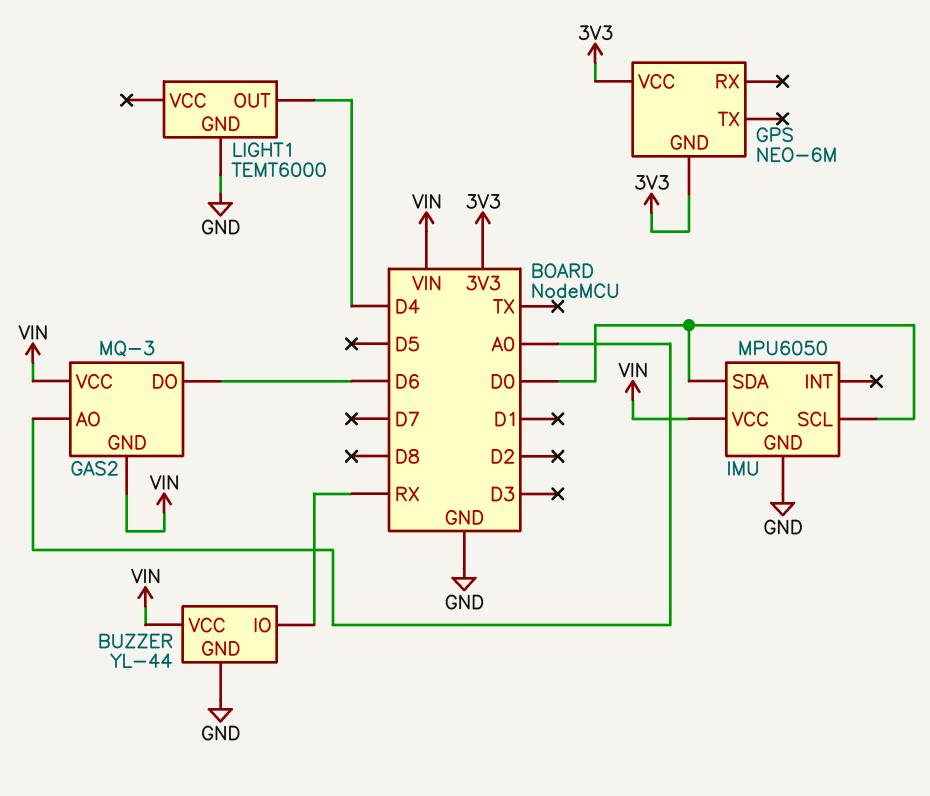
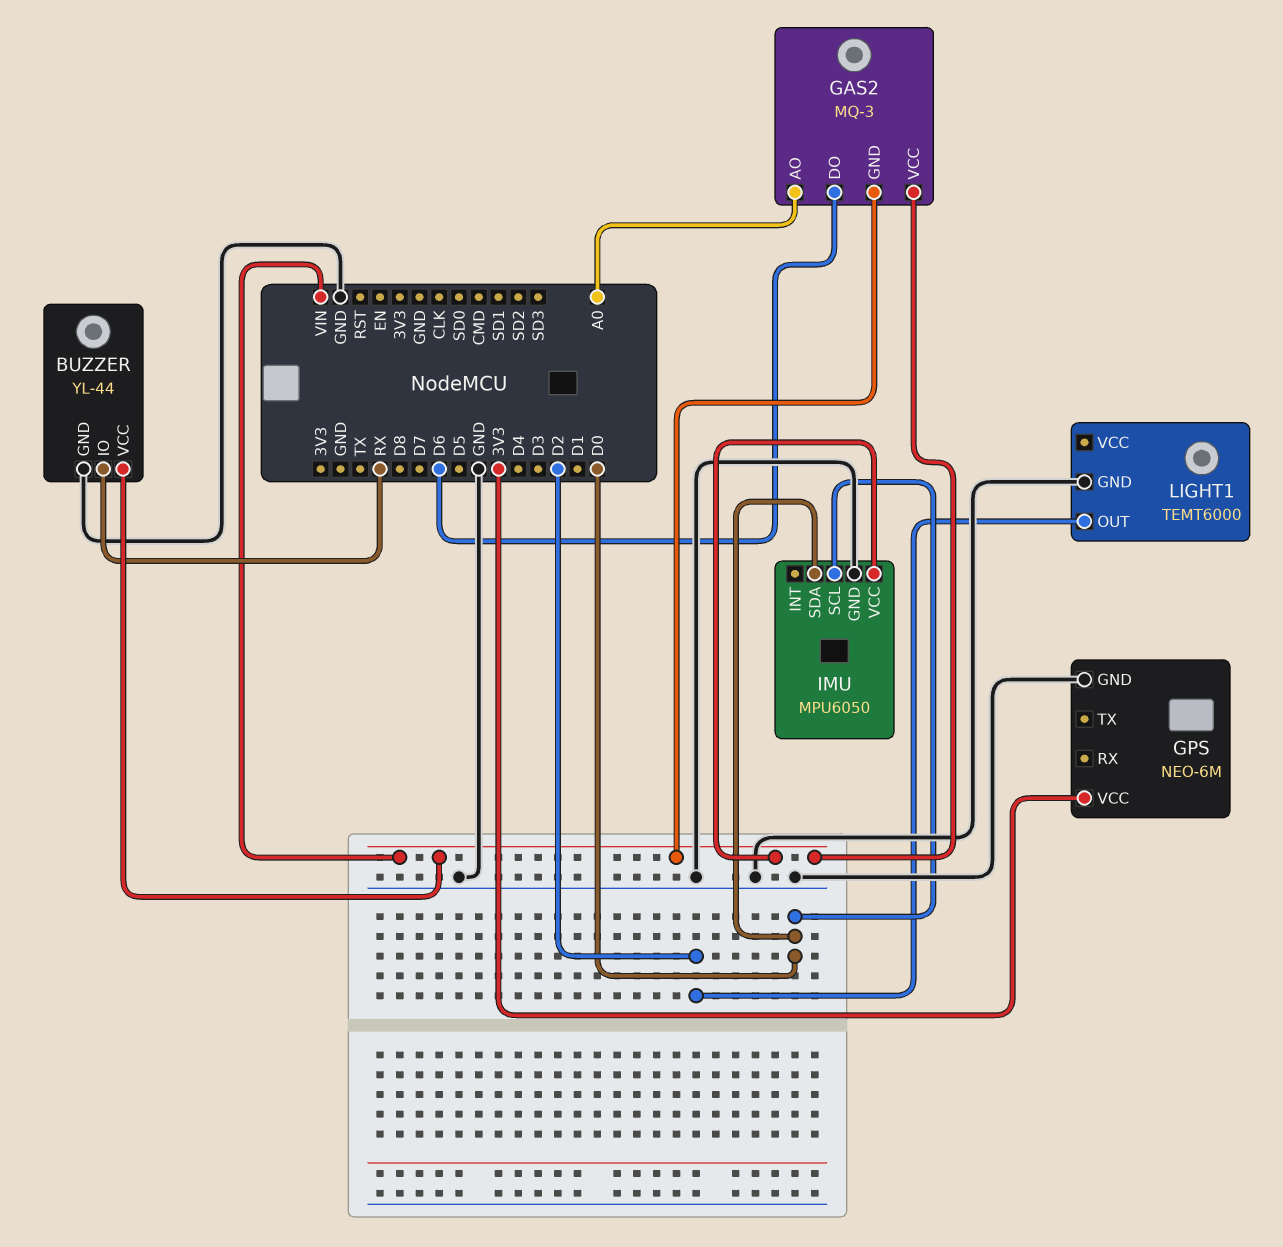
GPS pin GND: 3V3 -> GND
LIGHT1 pin OUT: D4 -> D2

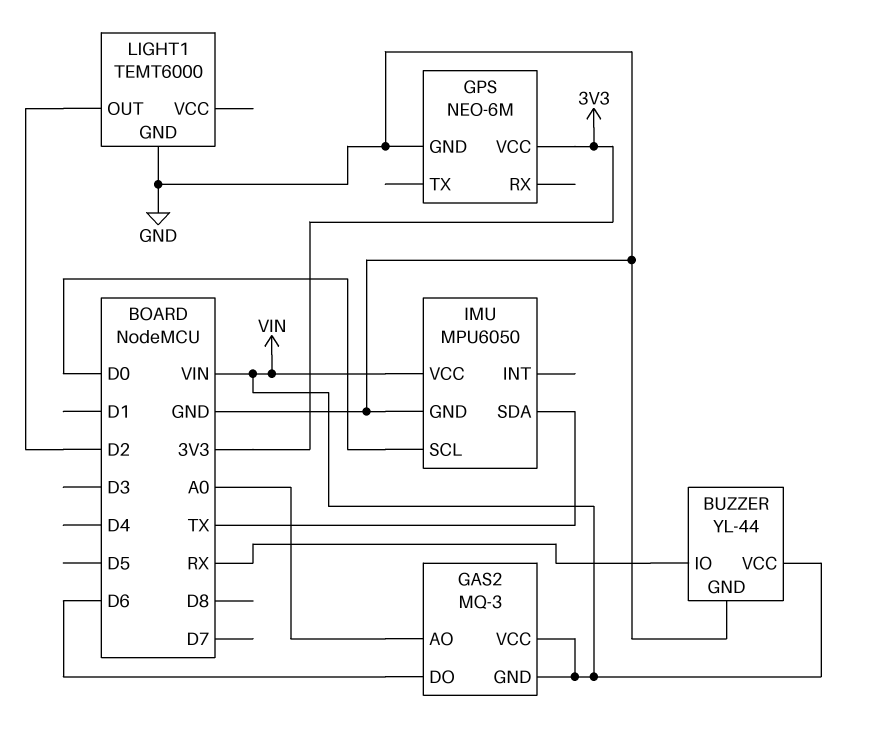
IMU pin SDA: D0 -> TX

